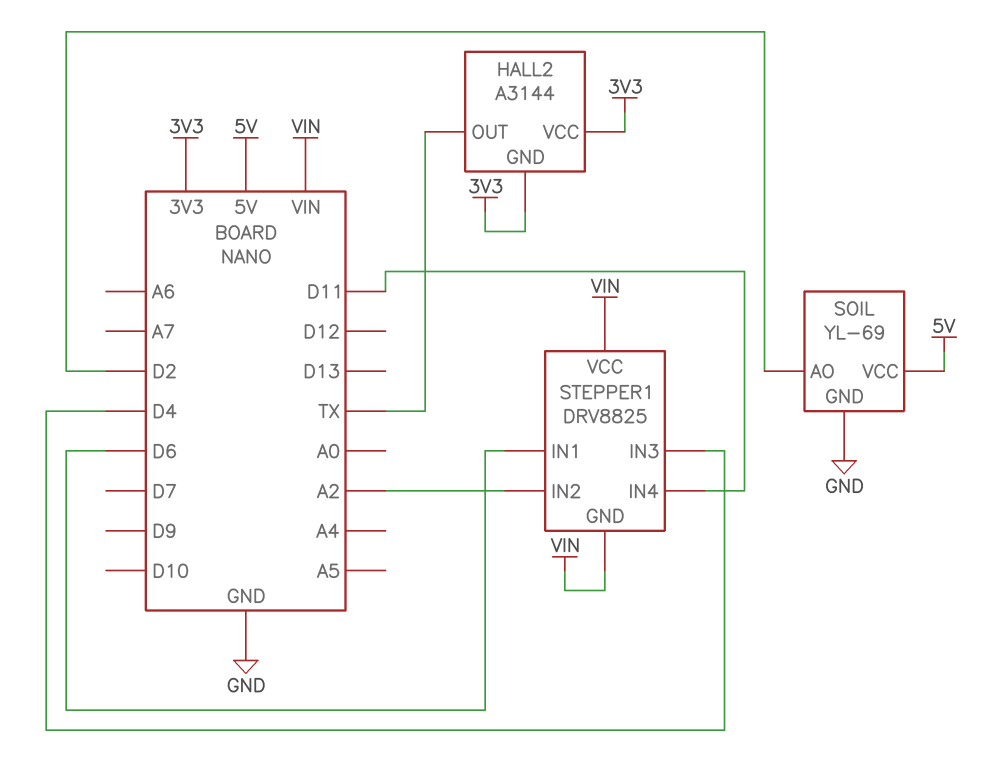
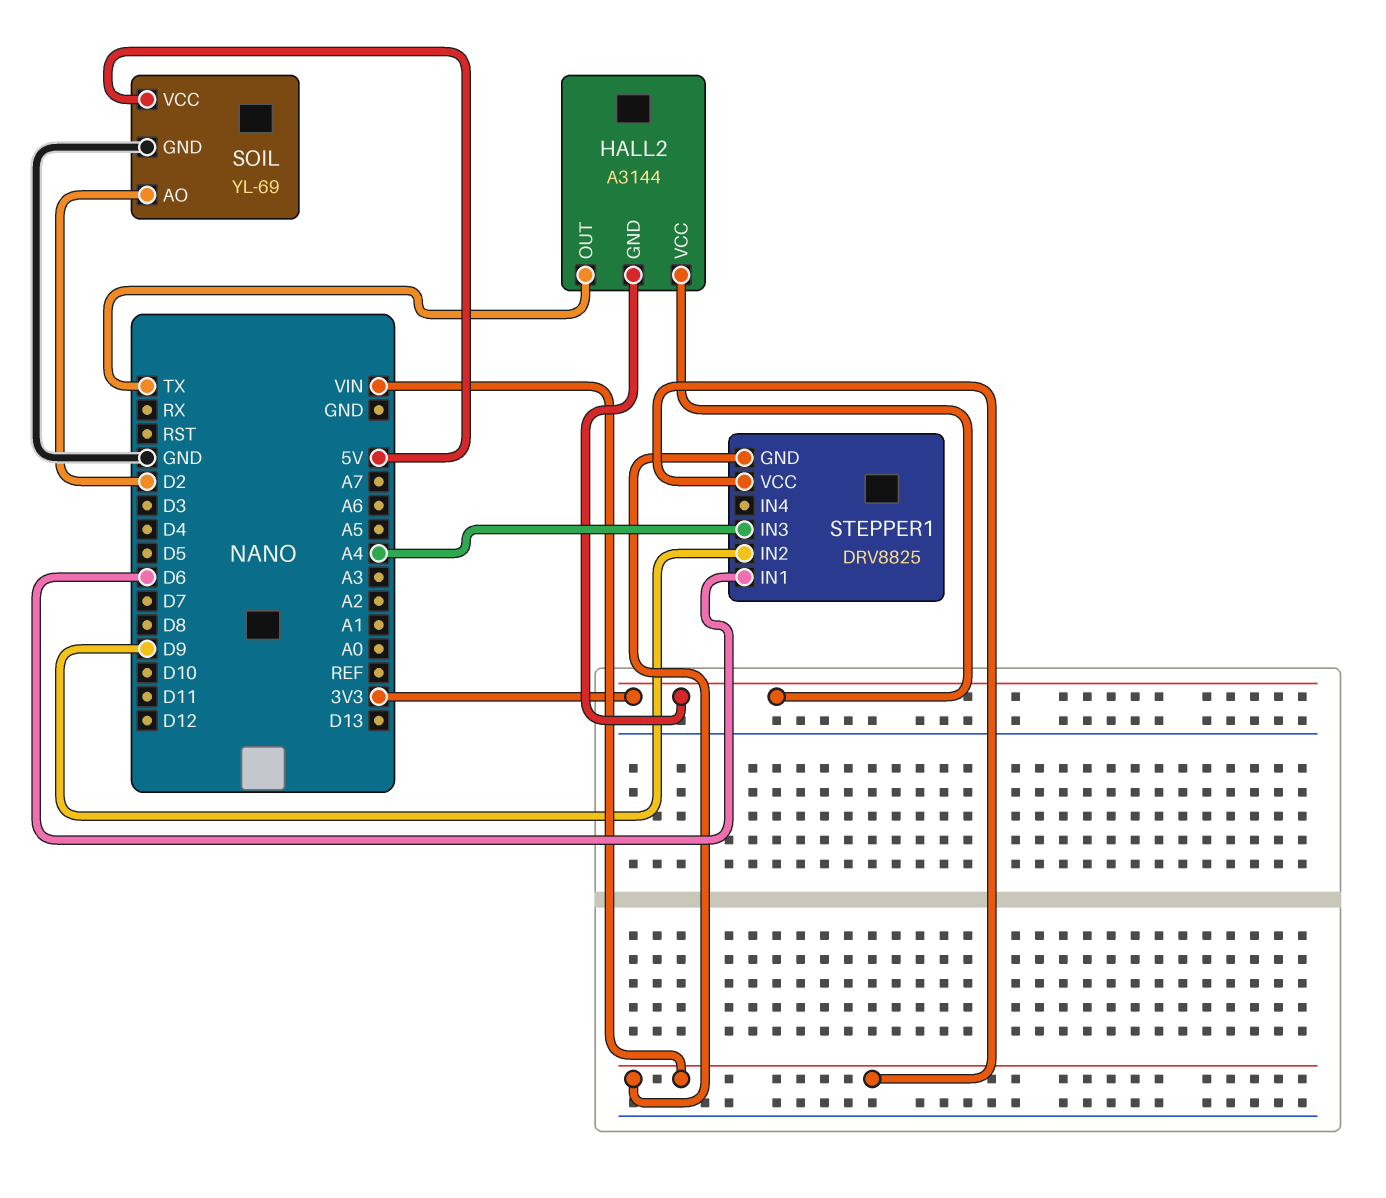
STEPPER1 pin IN2: A2 -> D9
STEPPER1 pin IN3: D4 -> A4
STEPPER1 pin IN4: D11 -> none

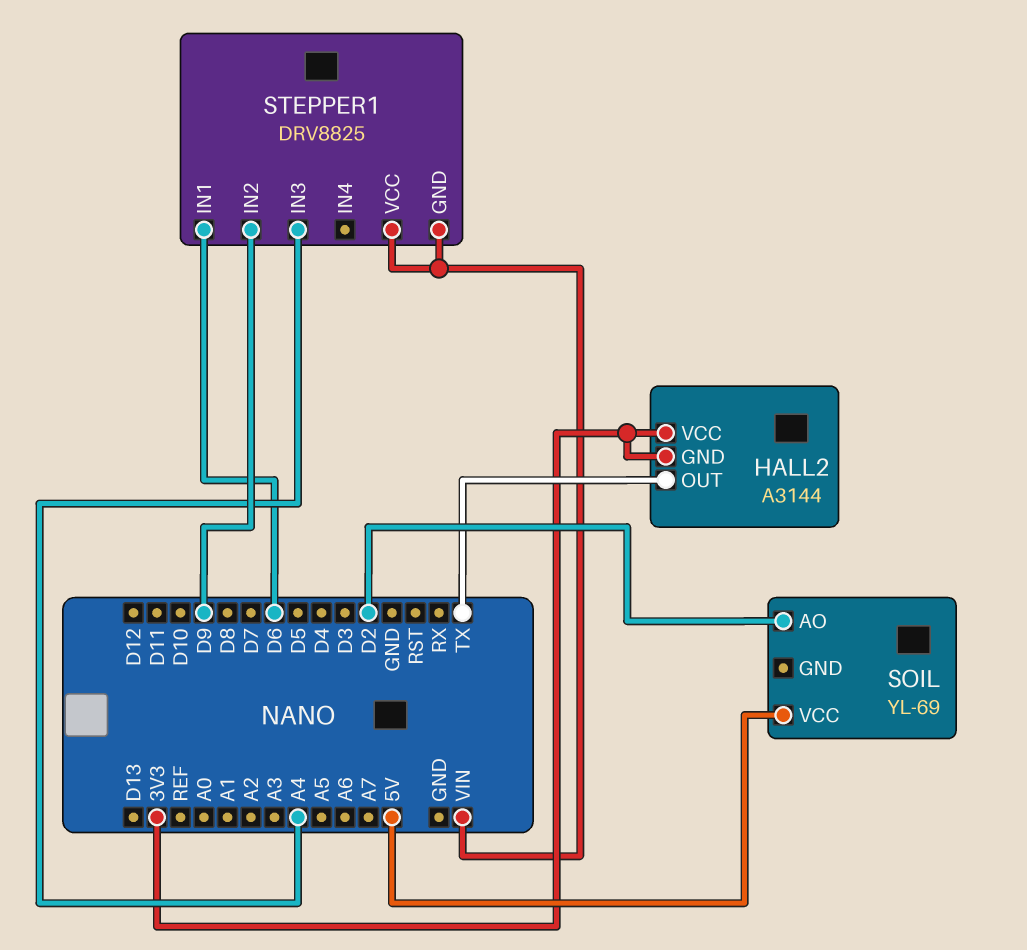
SOIL pin GND: GND -> none

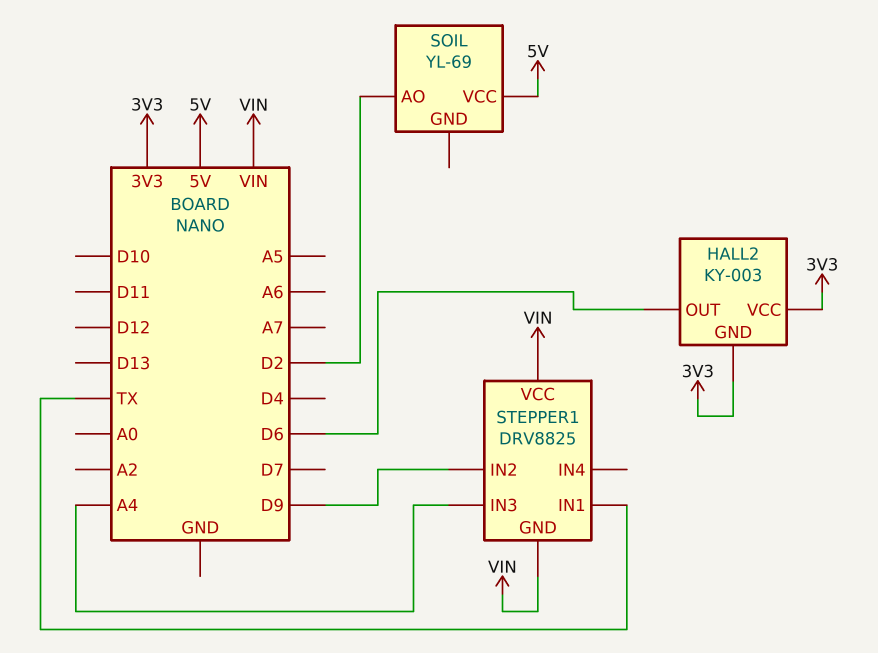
HALL2: A3144 -> KY-003
HALL2 pin OUT: TX -> D6
STEPPER1 pin IN1: D6 -> TX

